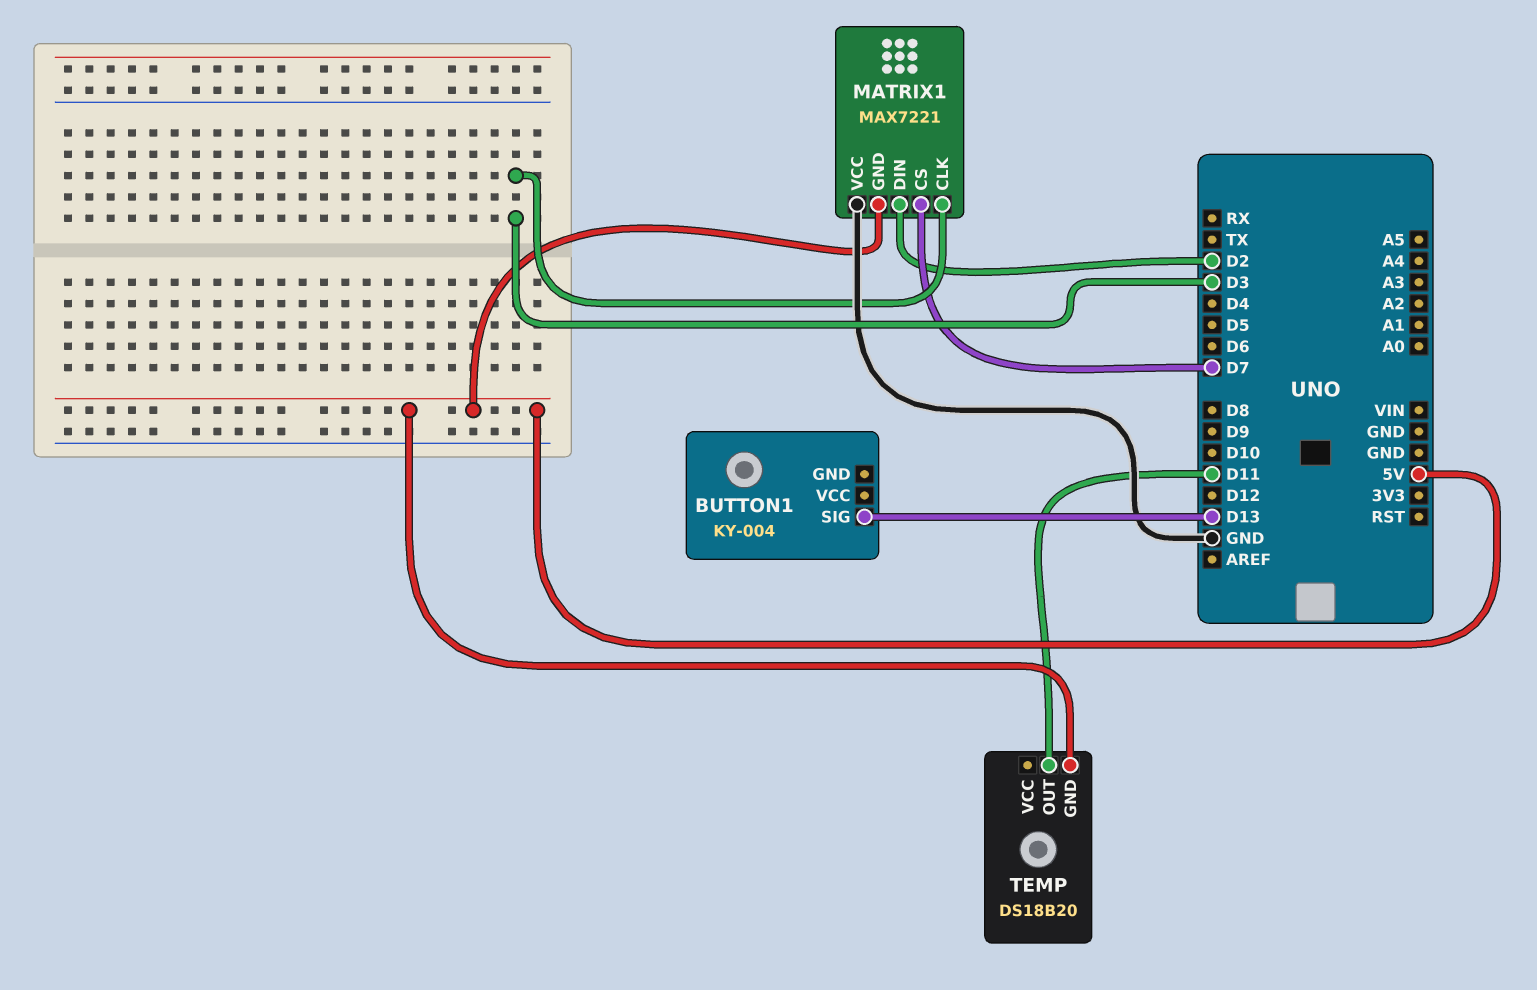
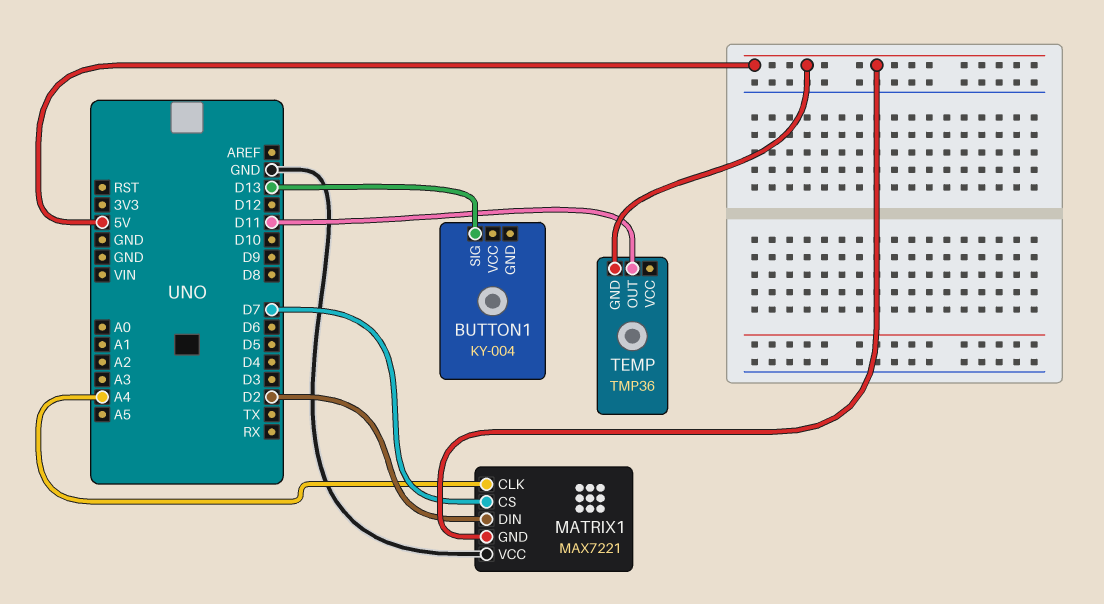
MATRIX1 pin CLK: D3 -> A4
TEMP: DS18B20 -> TMP36

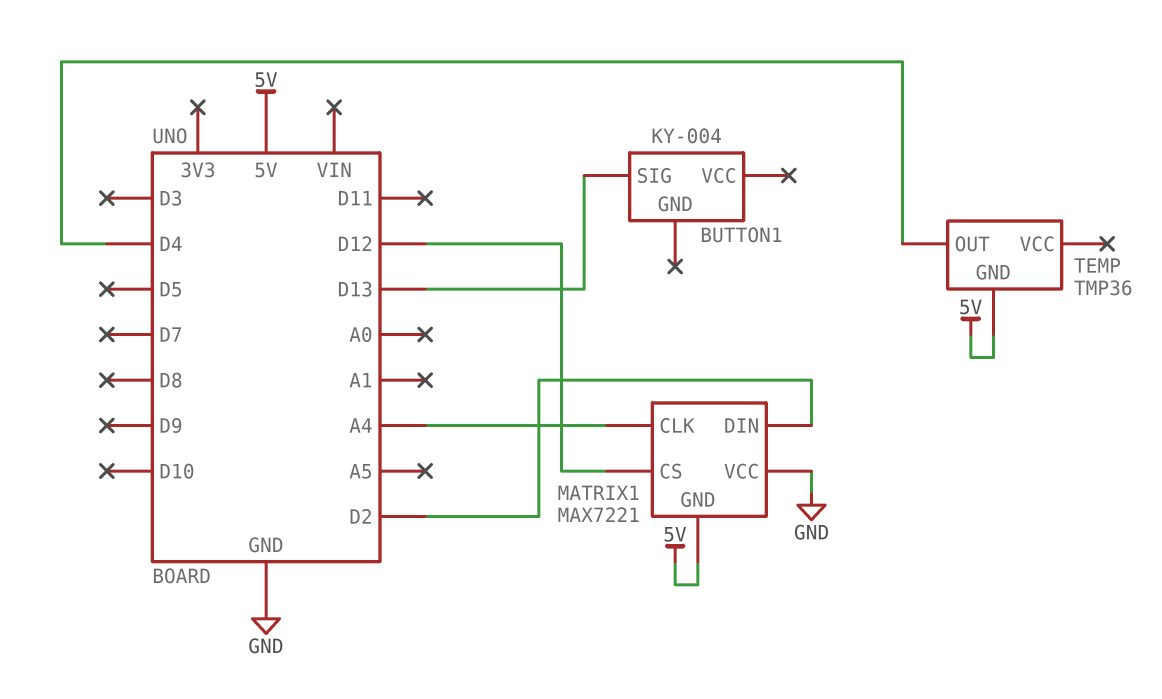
MATRIX1 pin CS: D7 -> D12
TEMP pin OUT: D11 -> D4

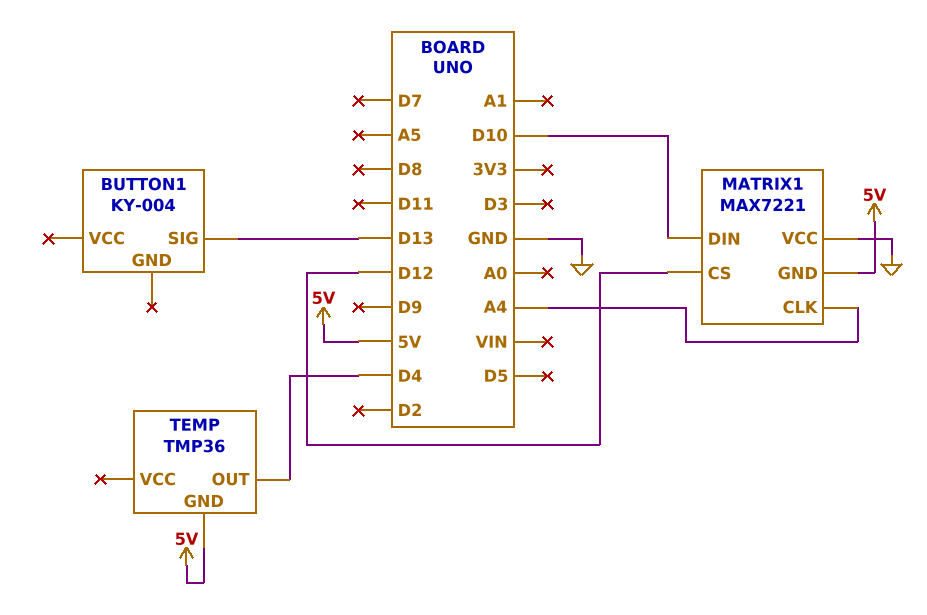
MATRIX1 pin DIN: D2 -> D10

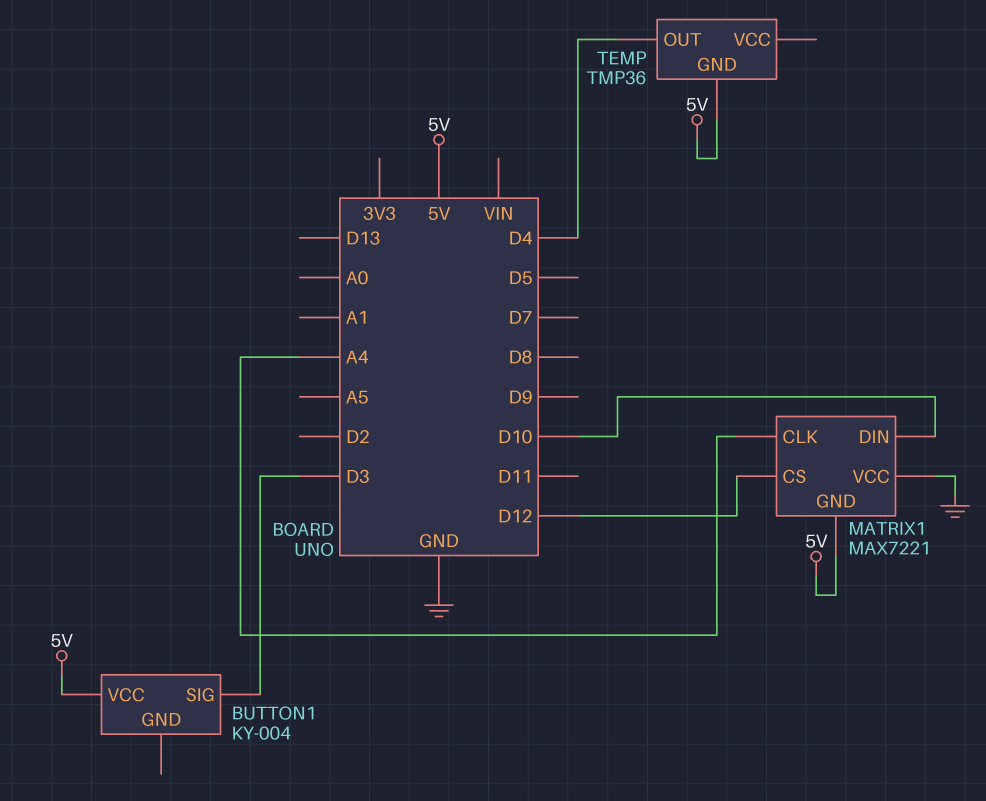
BUTTON1 pin SIG: D13 -> D3
BUTTON1 pin VCC: none -> 5V

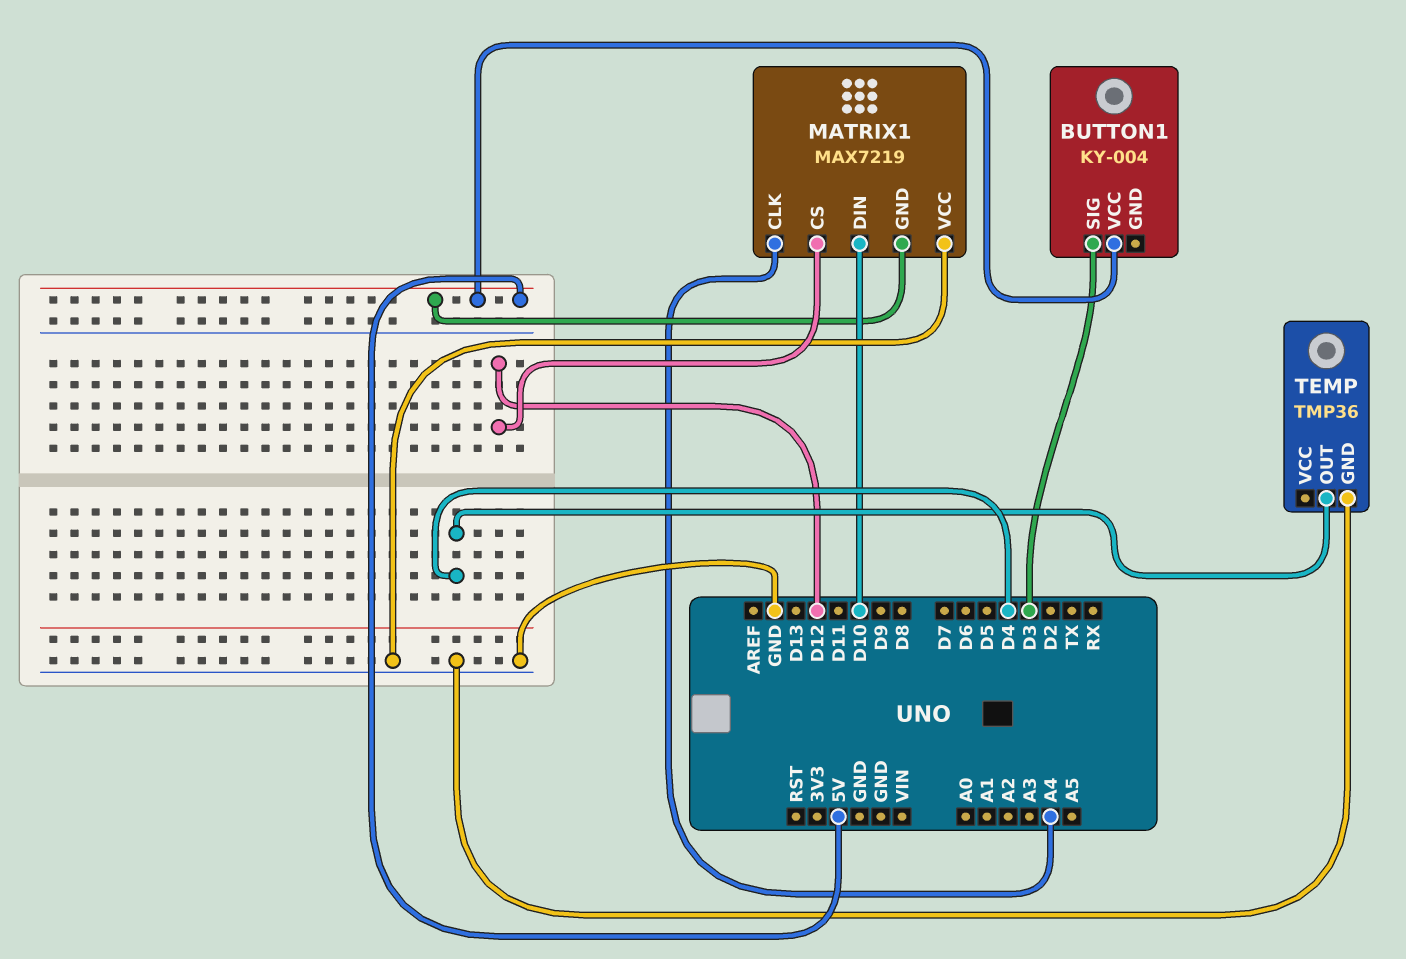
MATRIX1: MAX7221 -> MAX7219
TEMP pin GND: 5V -> GND

